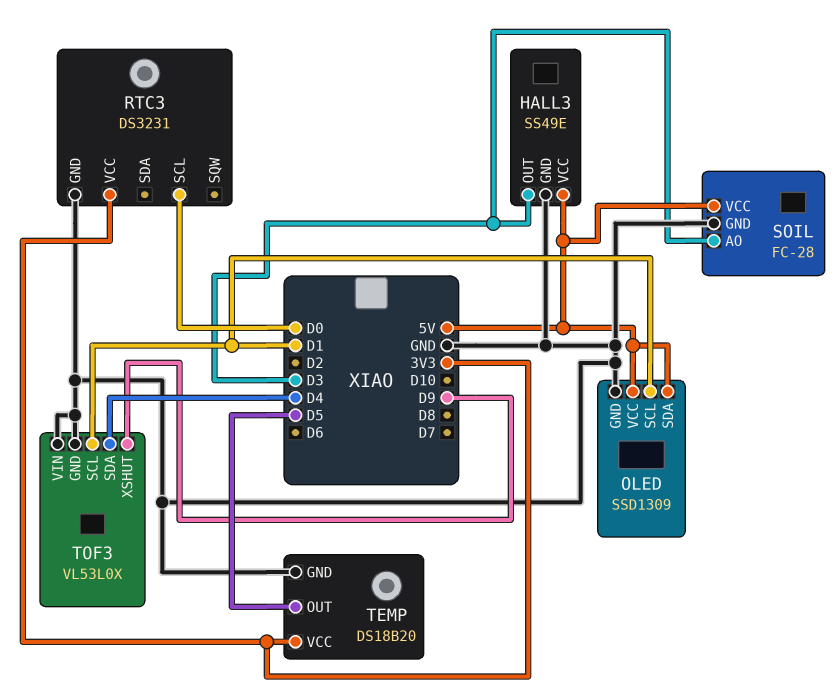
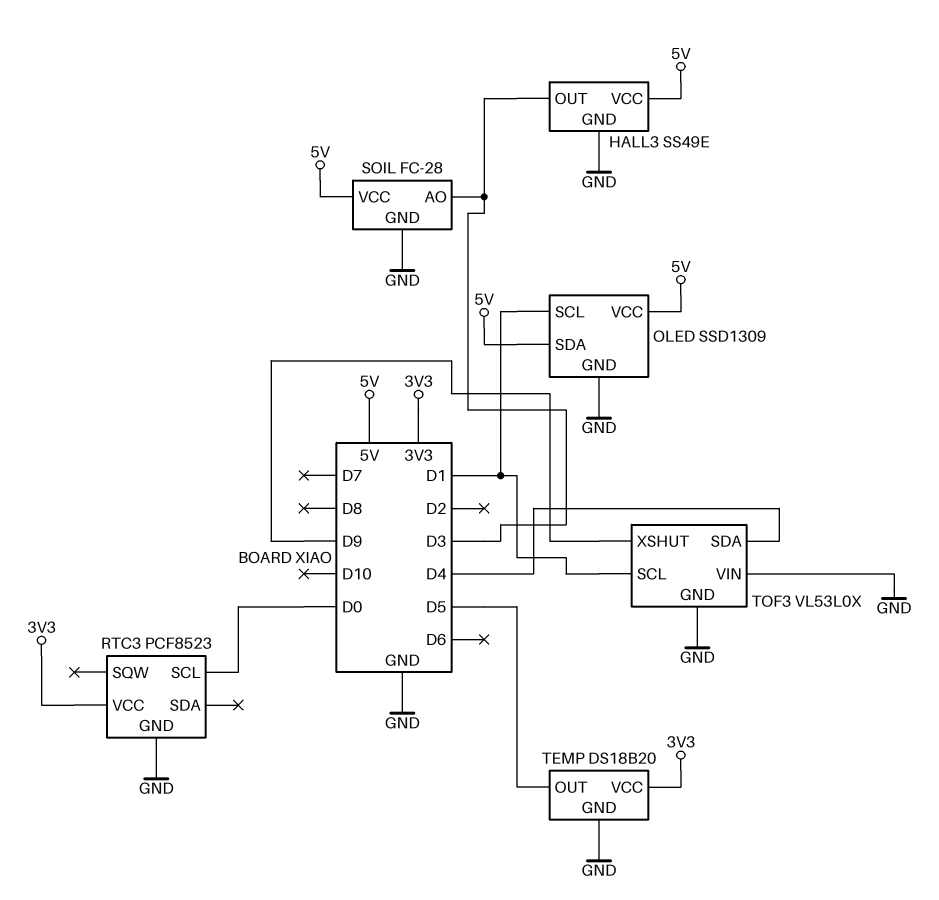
RTC3: DS3231 -> PCF8523

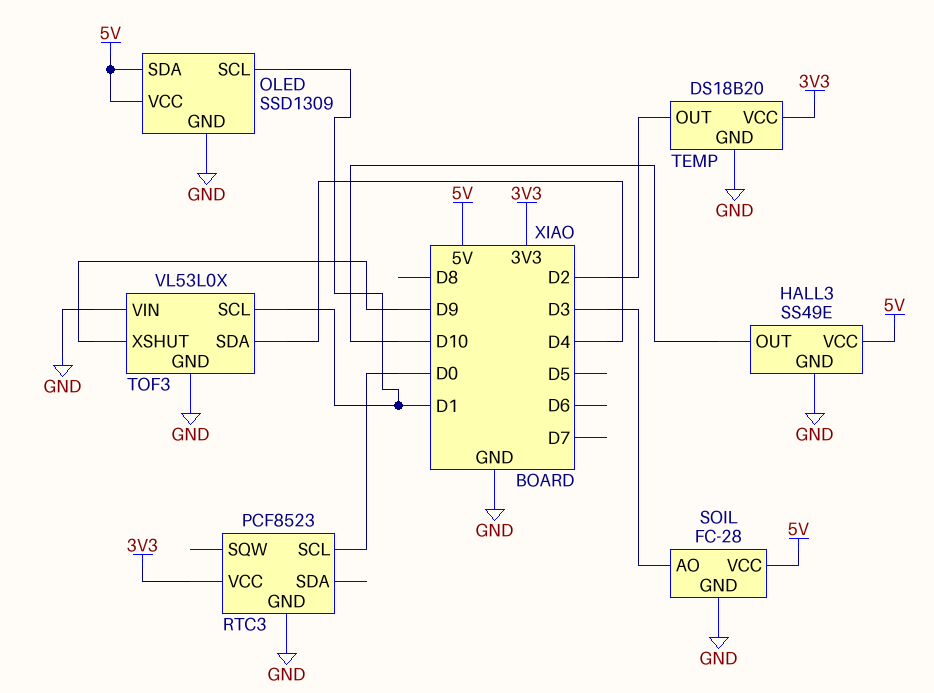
HALL3 pin OUT: D3 -> D10
TEMP pin OUT: D5 -> D2

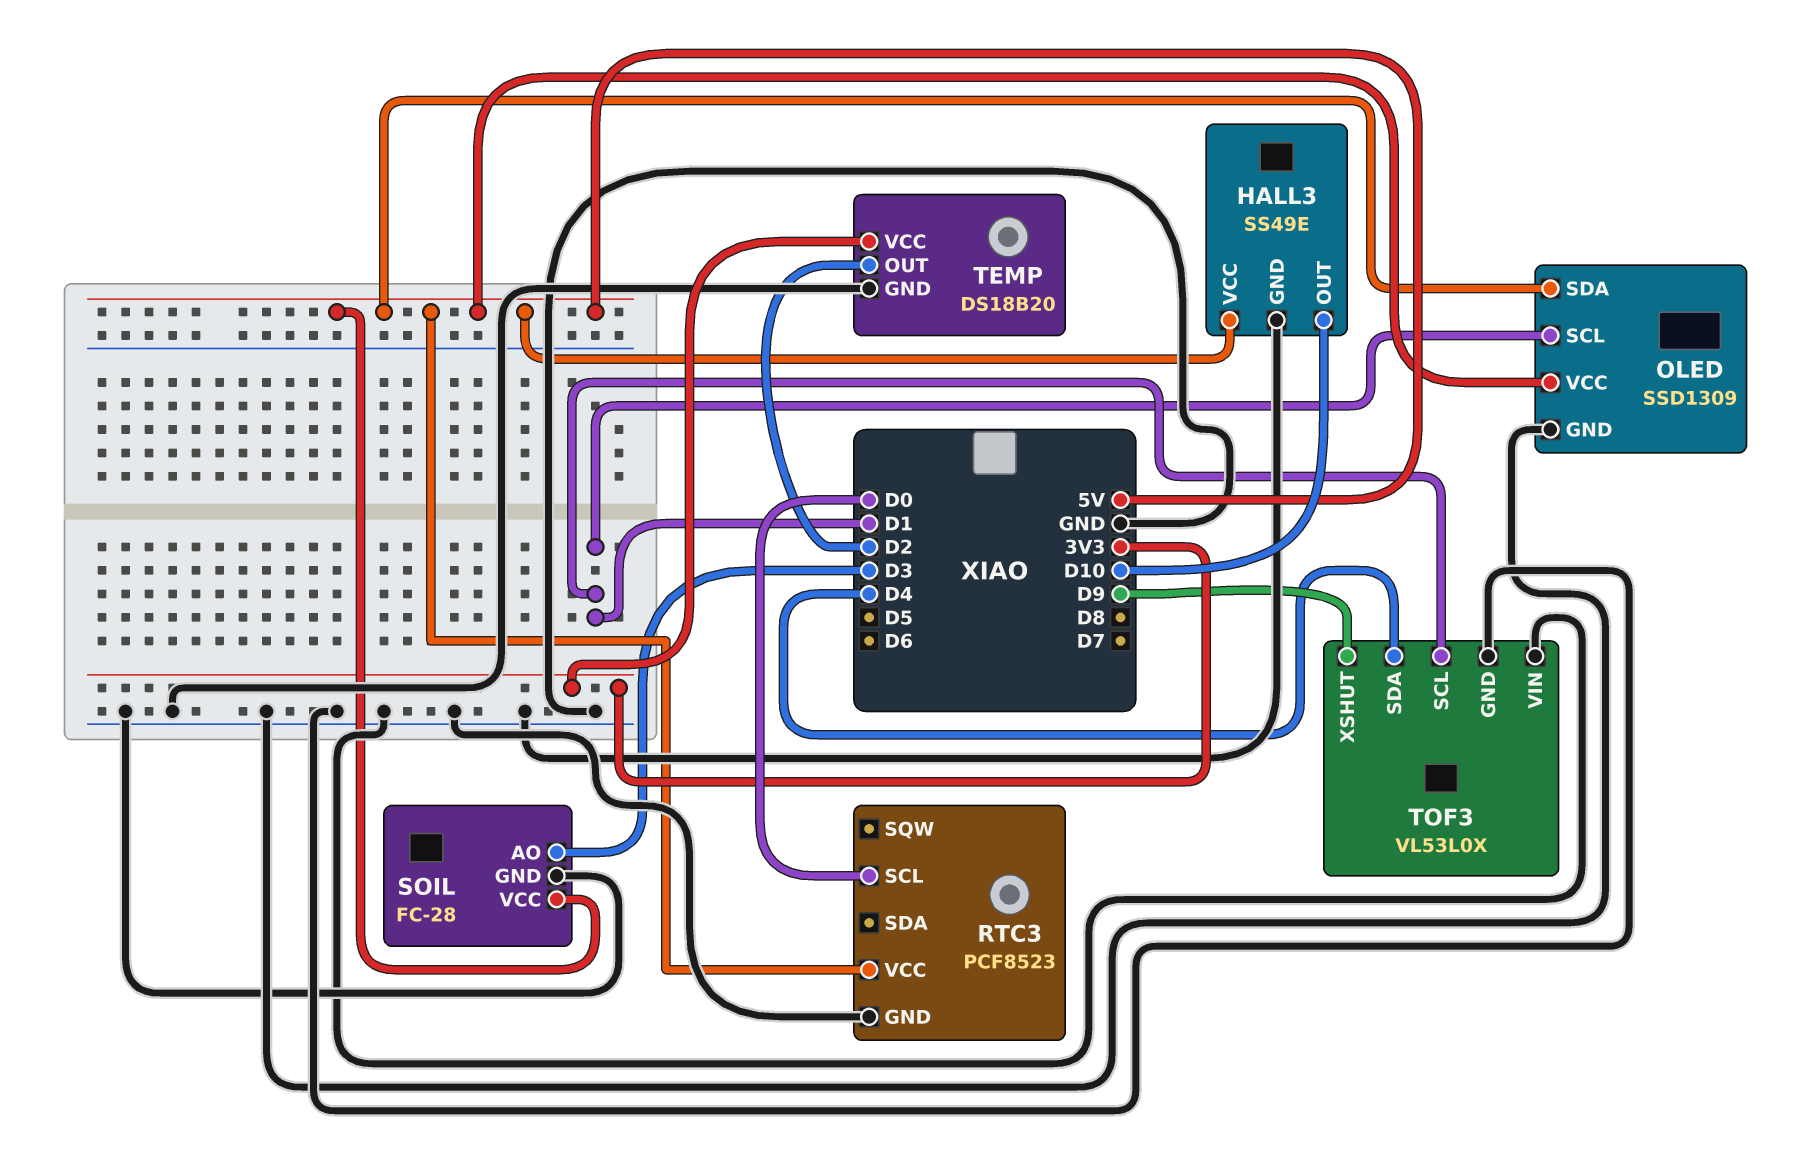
RTC3 pin VCC: 3V3 -> 5V

